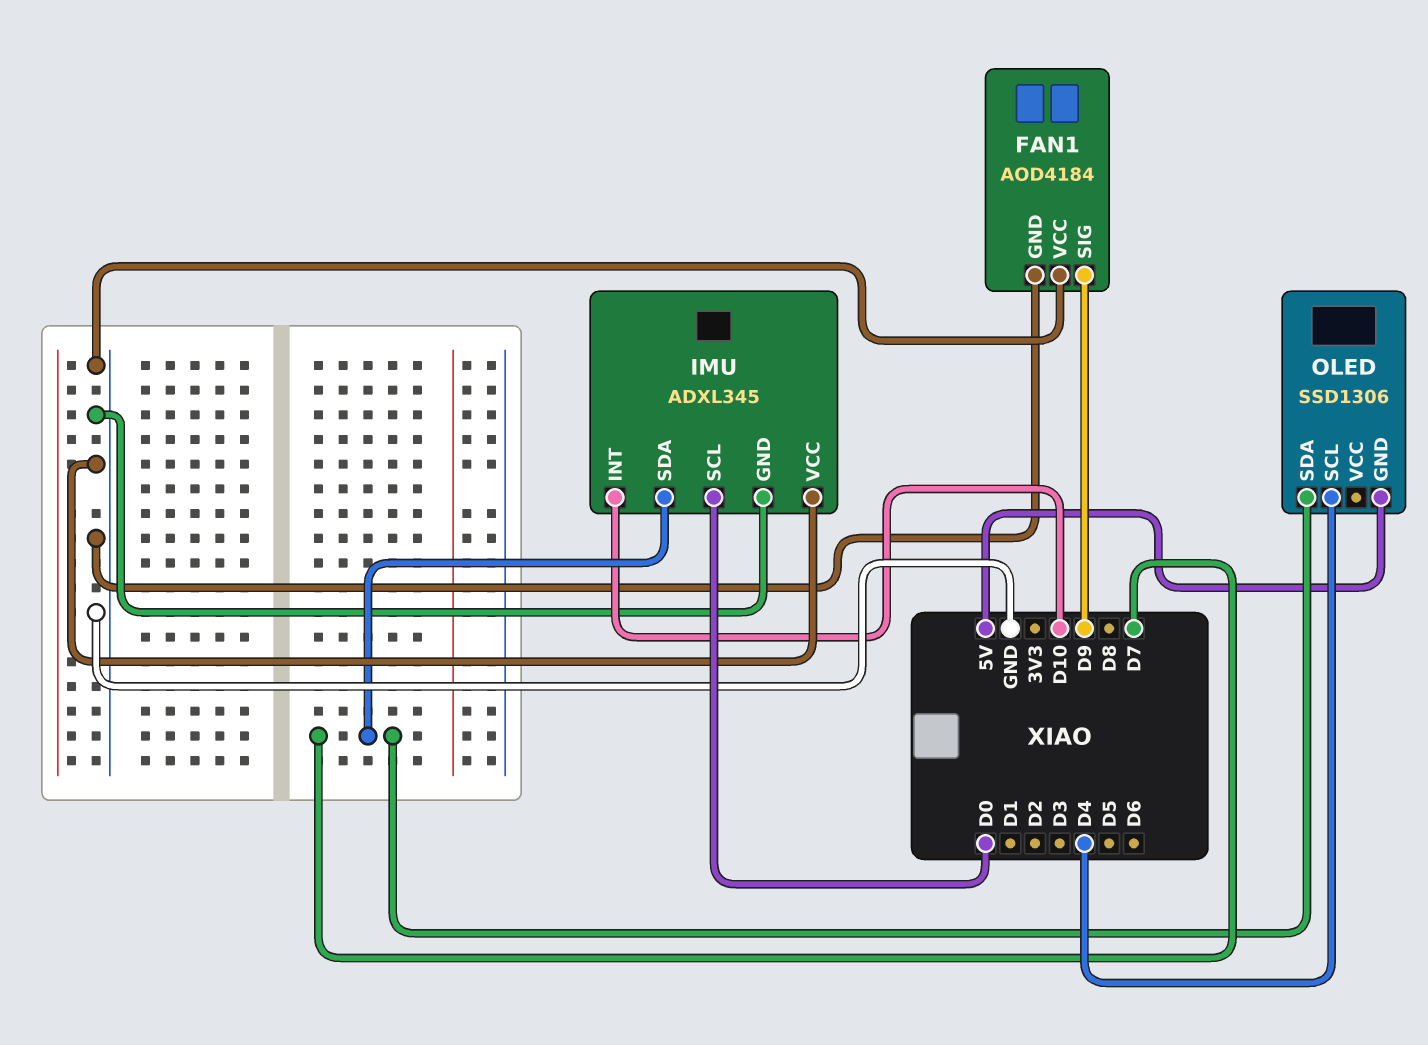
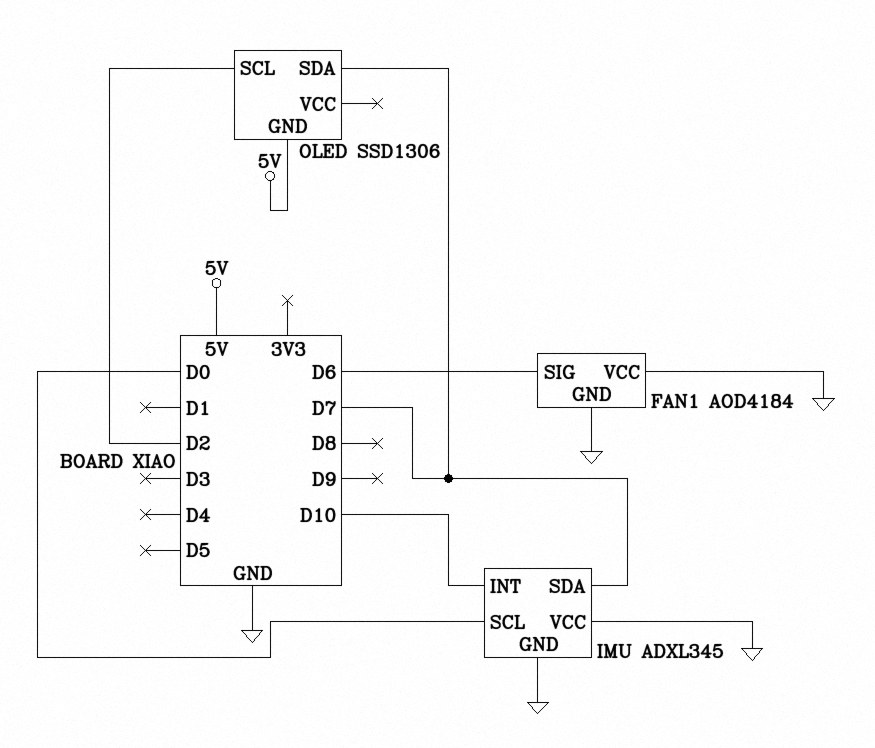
FAN1 pin SIG: D9 -> D6
OLED pin SCL: D4 -> D2

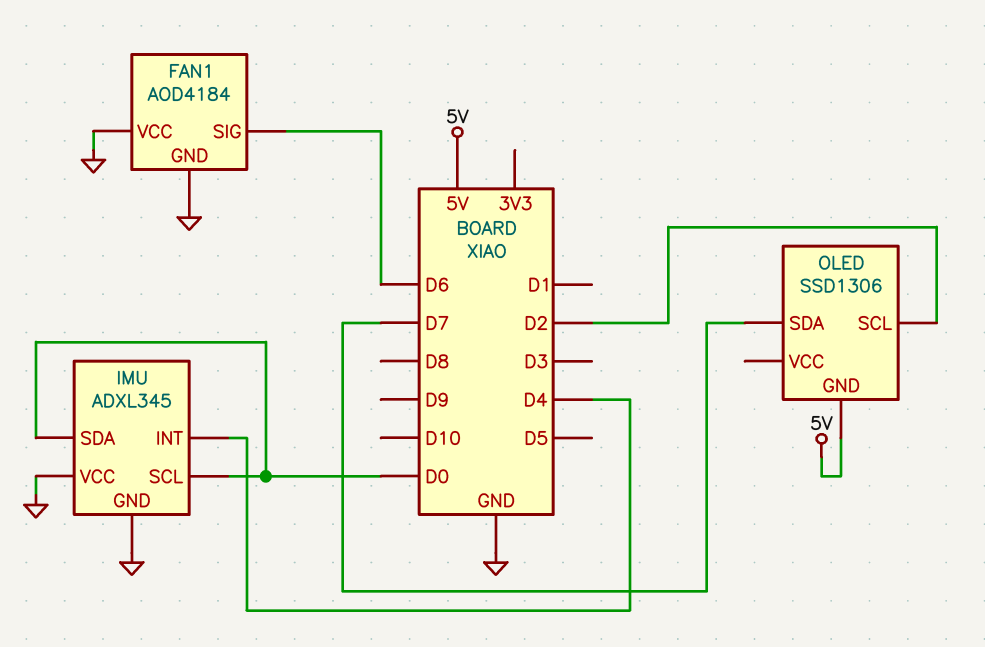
IMU pin INT: D10 -> D4
IMU pin SDA: D7 -> D0

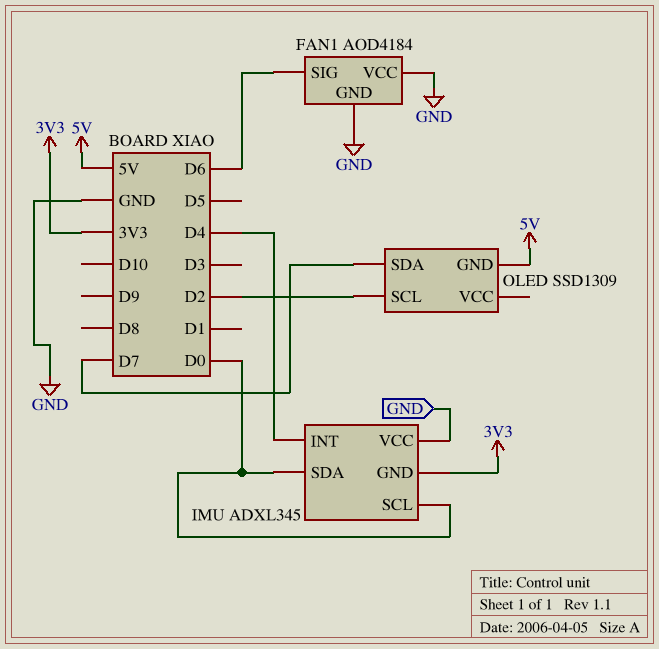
IMU pin GND: GND -> 3V3
OLED: SSD1306 -> SSD1309

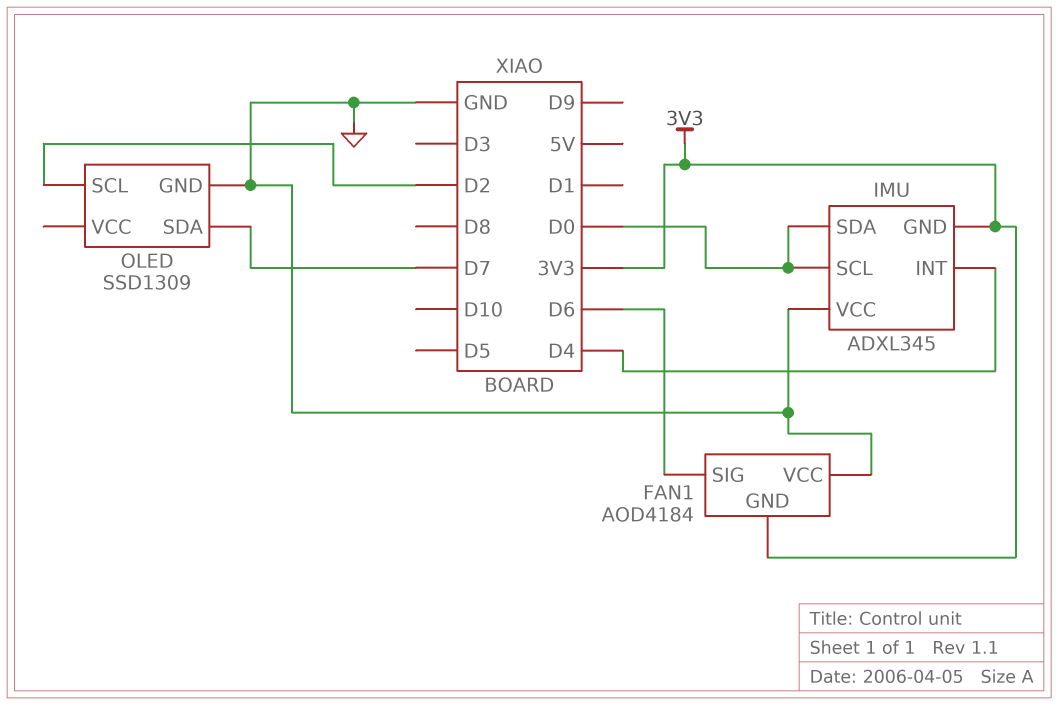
FAN1 pin GND: GND -> 3V3
OLED pin GND: 5V -> GND

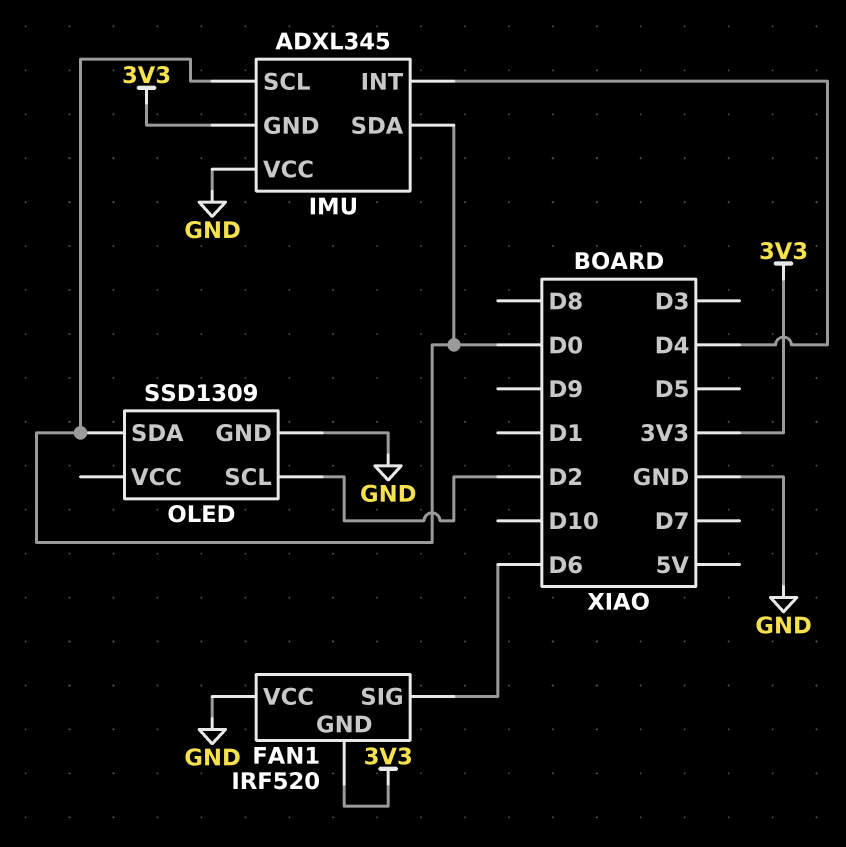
FAN1: AOD4184 -> IRF520
OLED pin SDA: D7 -> D0

